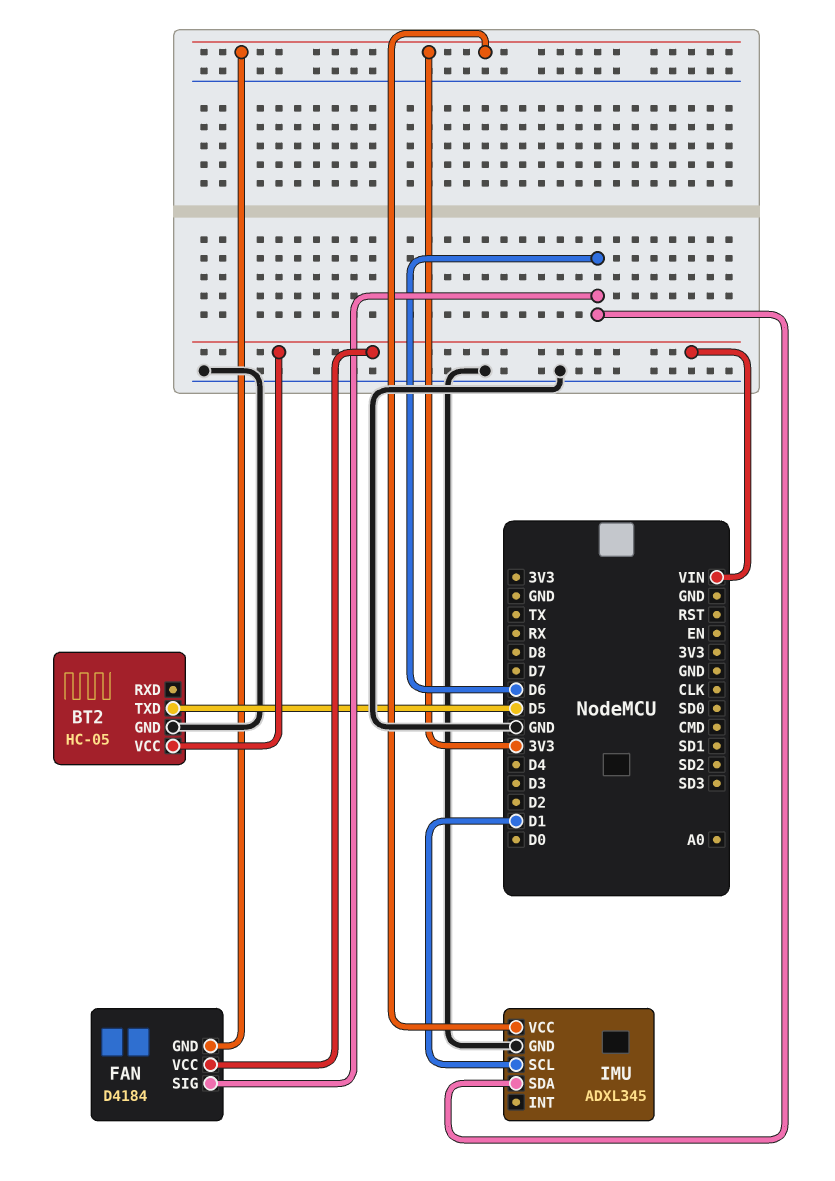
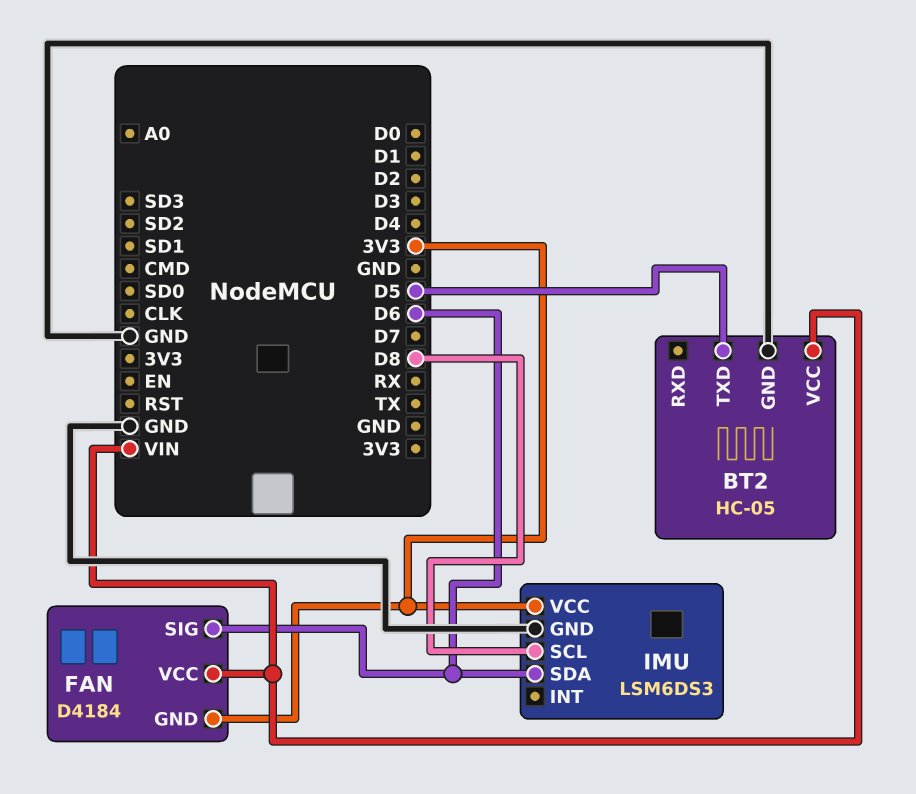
IMU: ADXL345 -> LSM6DS3
IMU pin SCL: D1 -> D8

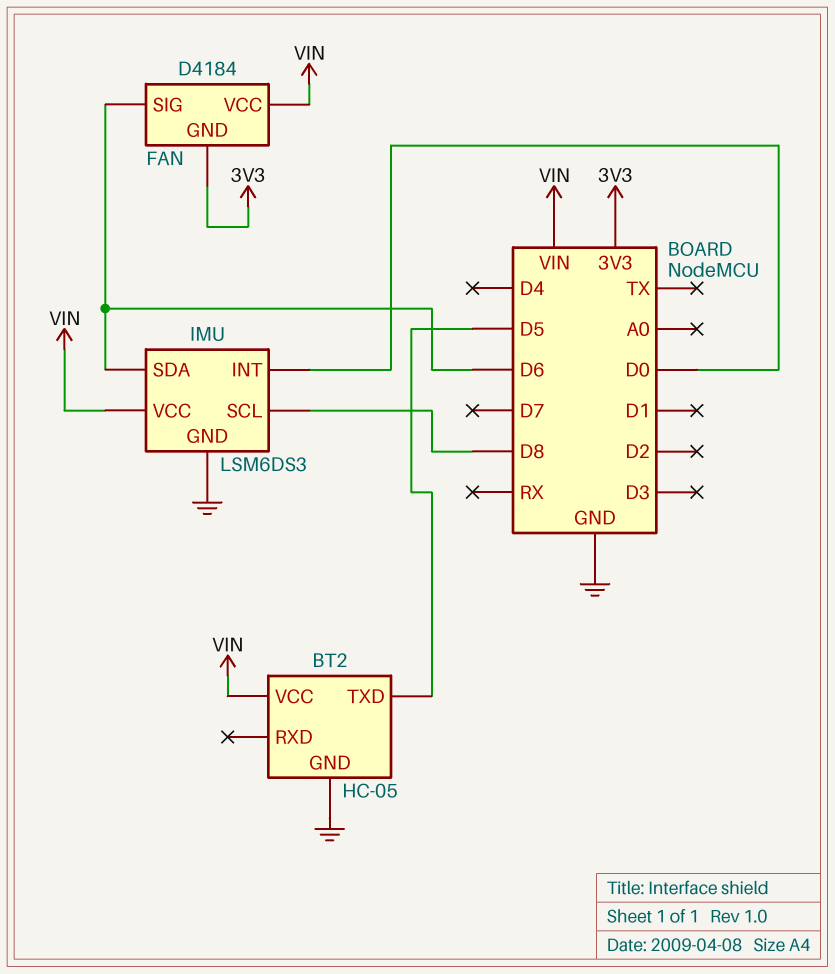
IMU pin INT: none -> D0
IMU pin VCC: 3V3 -> VIN

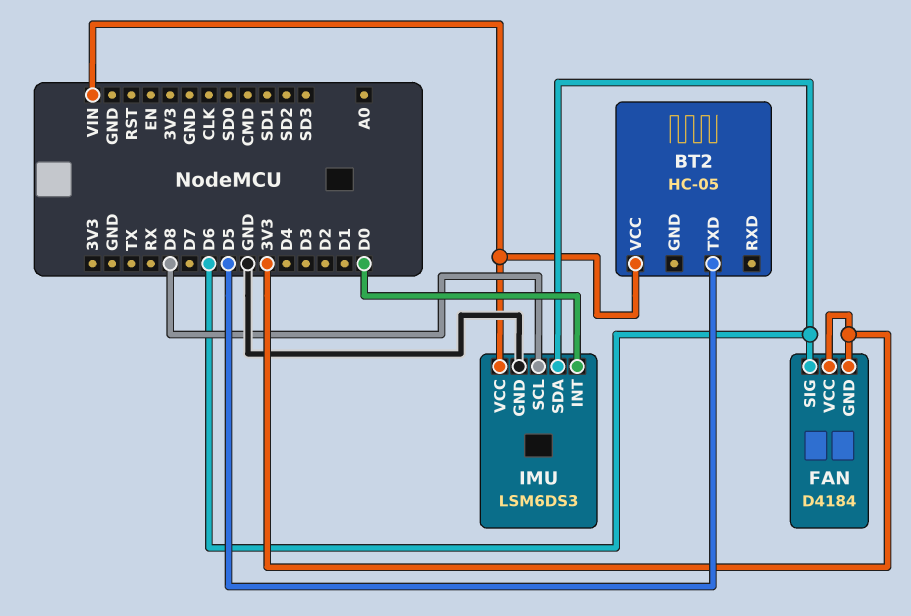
BT2 pin GND: GND -> none
FAN pin VCC: VIN -> 3V3

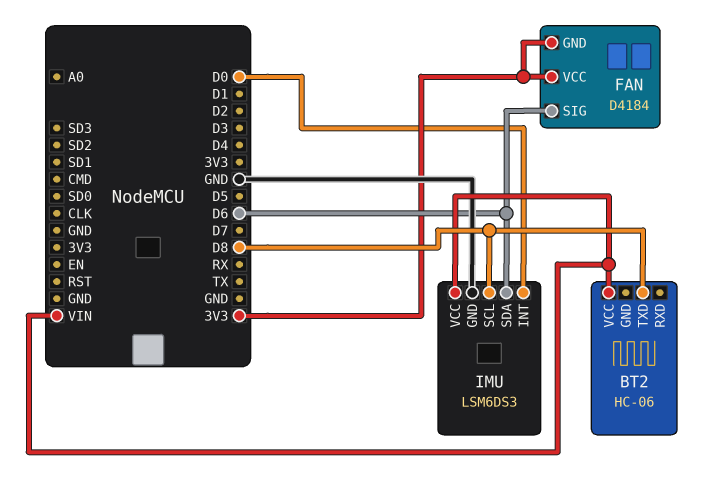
BT2: HC-05 -> HC-06
BT2 pin TXD: D5 -> D8

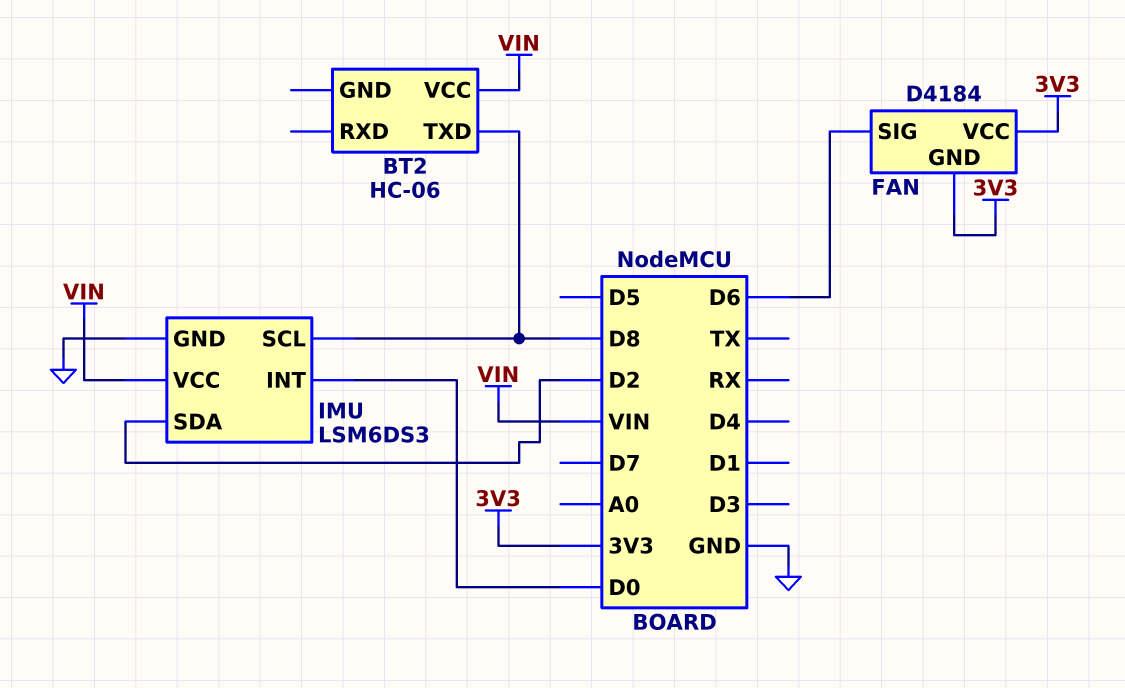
IMU pin SDA: D6 -> D2

